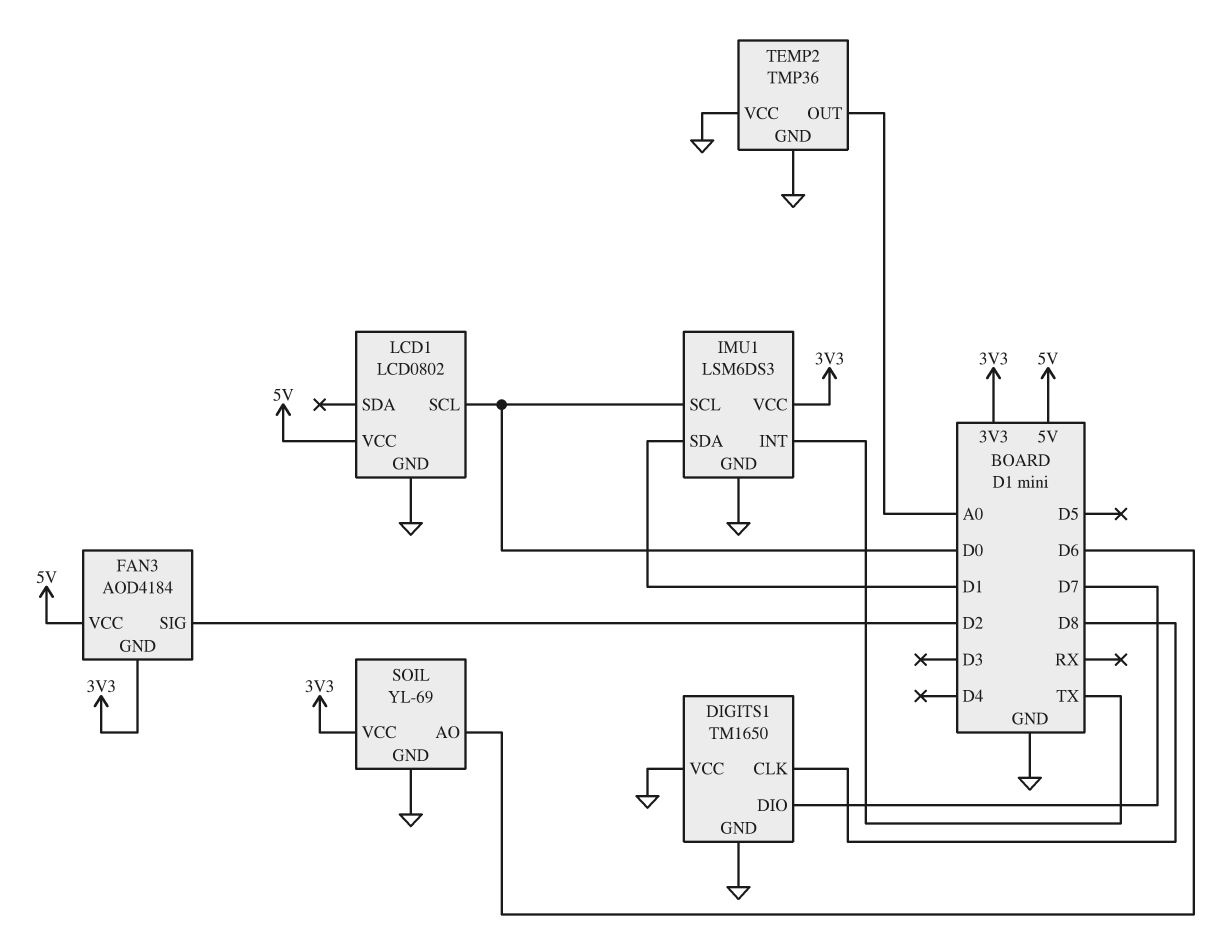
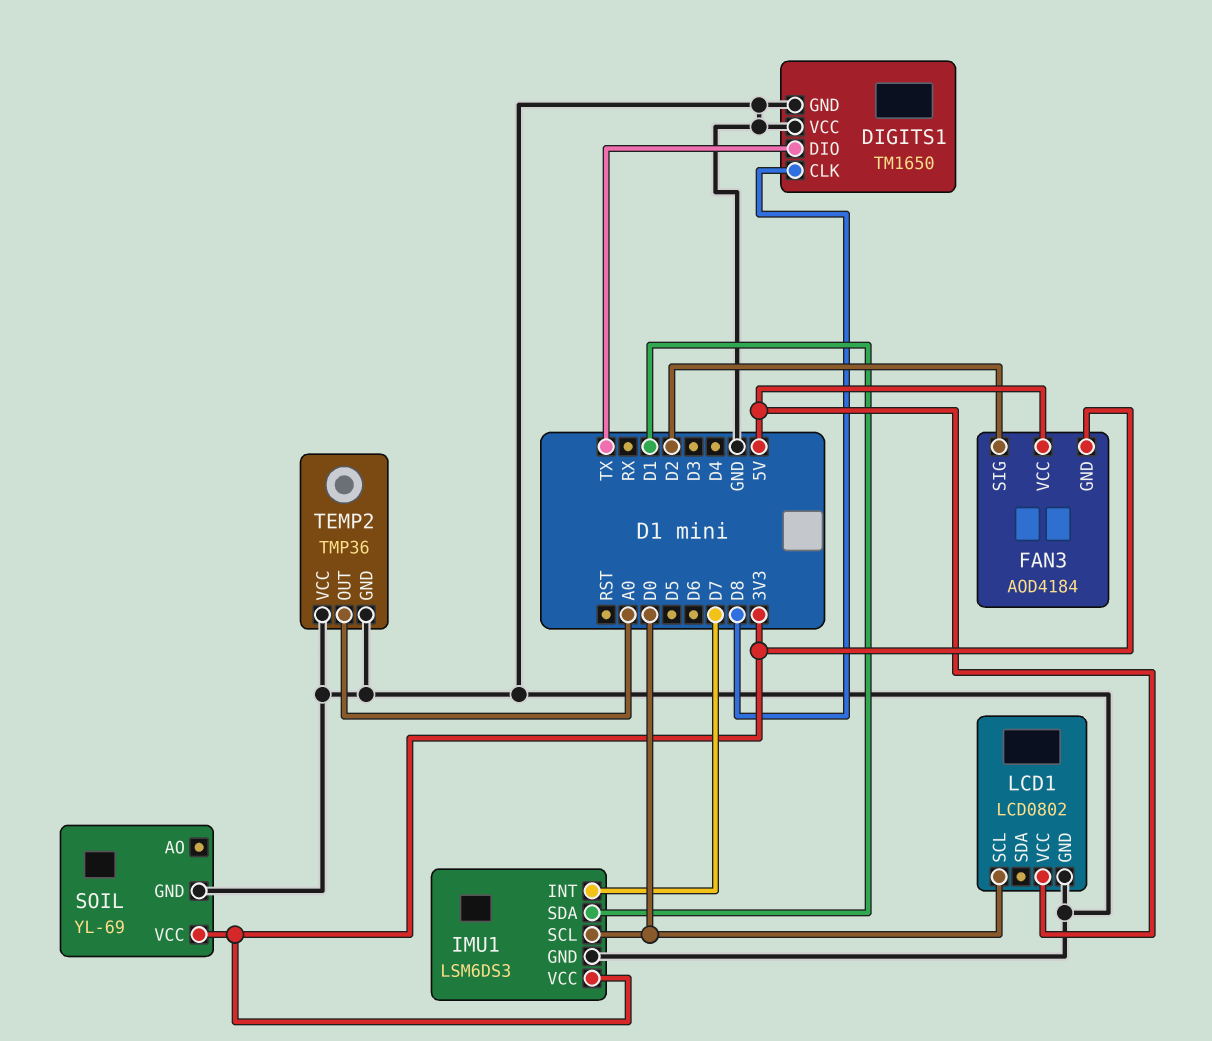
DIGITS1 pin DIO: D7 -> TX
IMU1 pin INT: TX -> D7
SOIL pin AO: D6 -> none

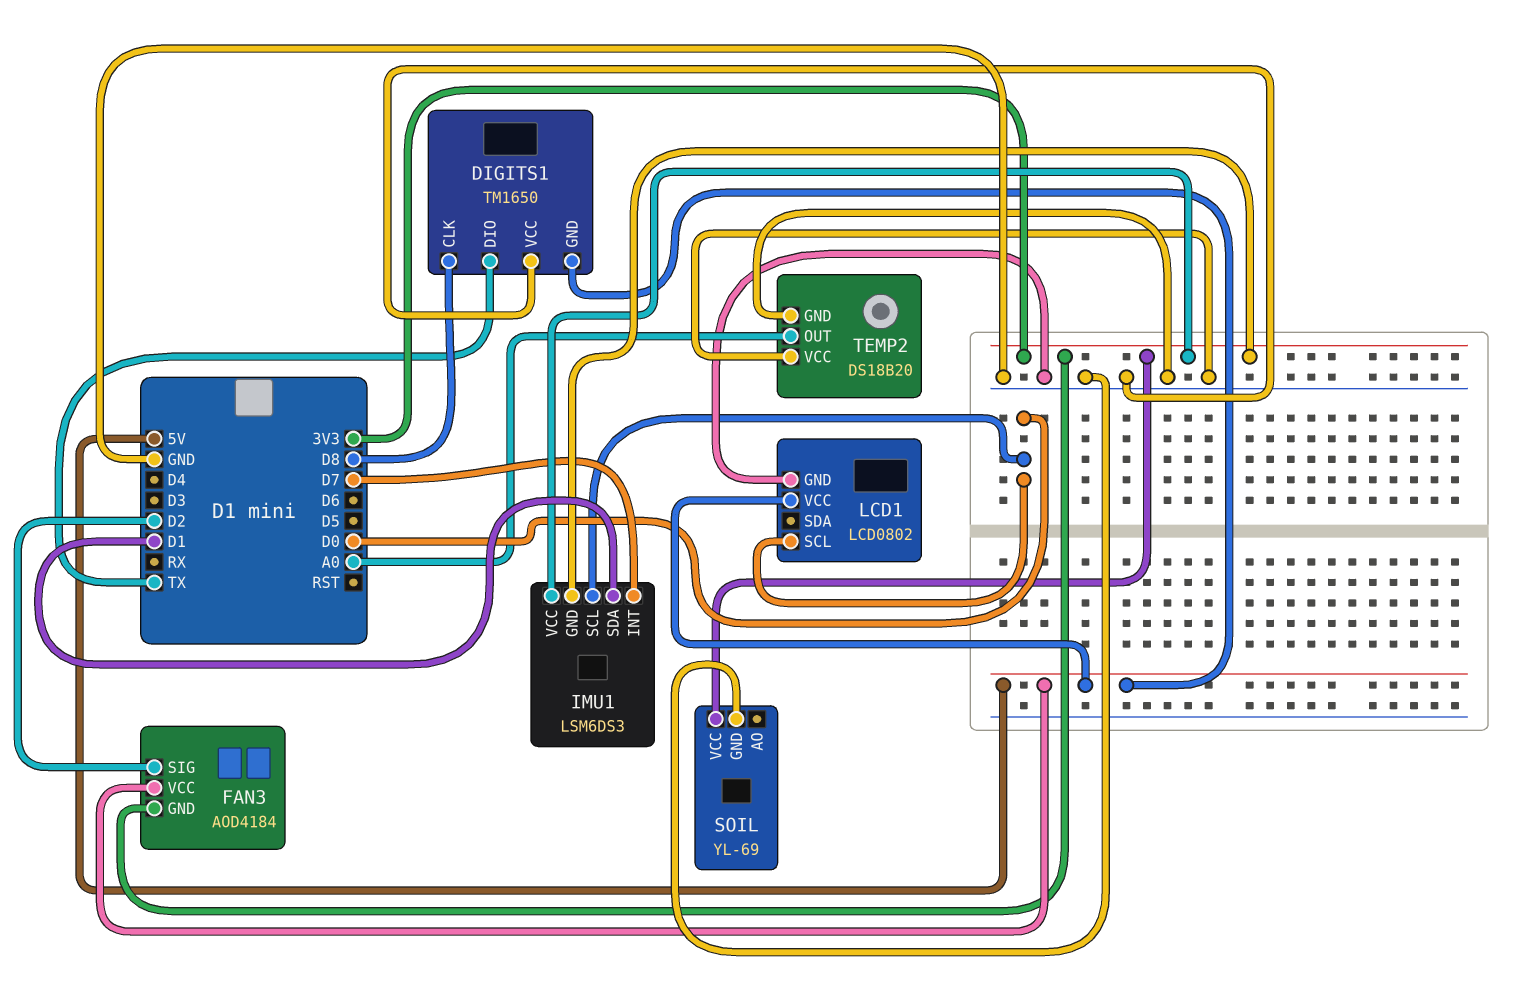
DIGITS1 pin GND: GND -> 5V
IMU1 pin GND: GND -> 3V3
TEMP2: TMP36 -> DS18B20

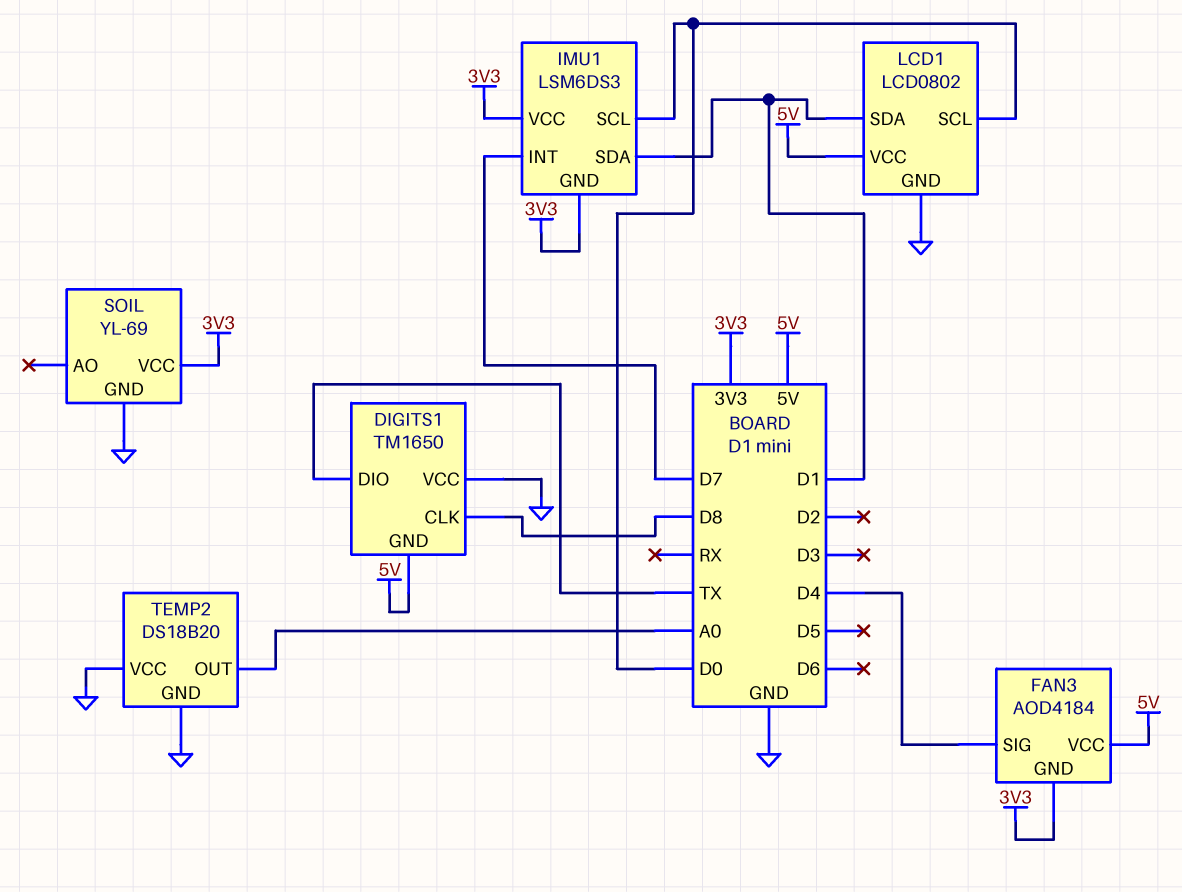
FAN3 pin SIG: D2 -> D4
LCD1 pin SDA: none -> D1

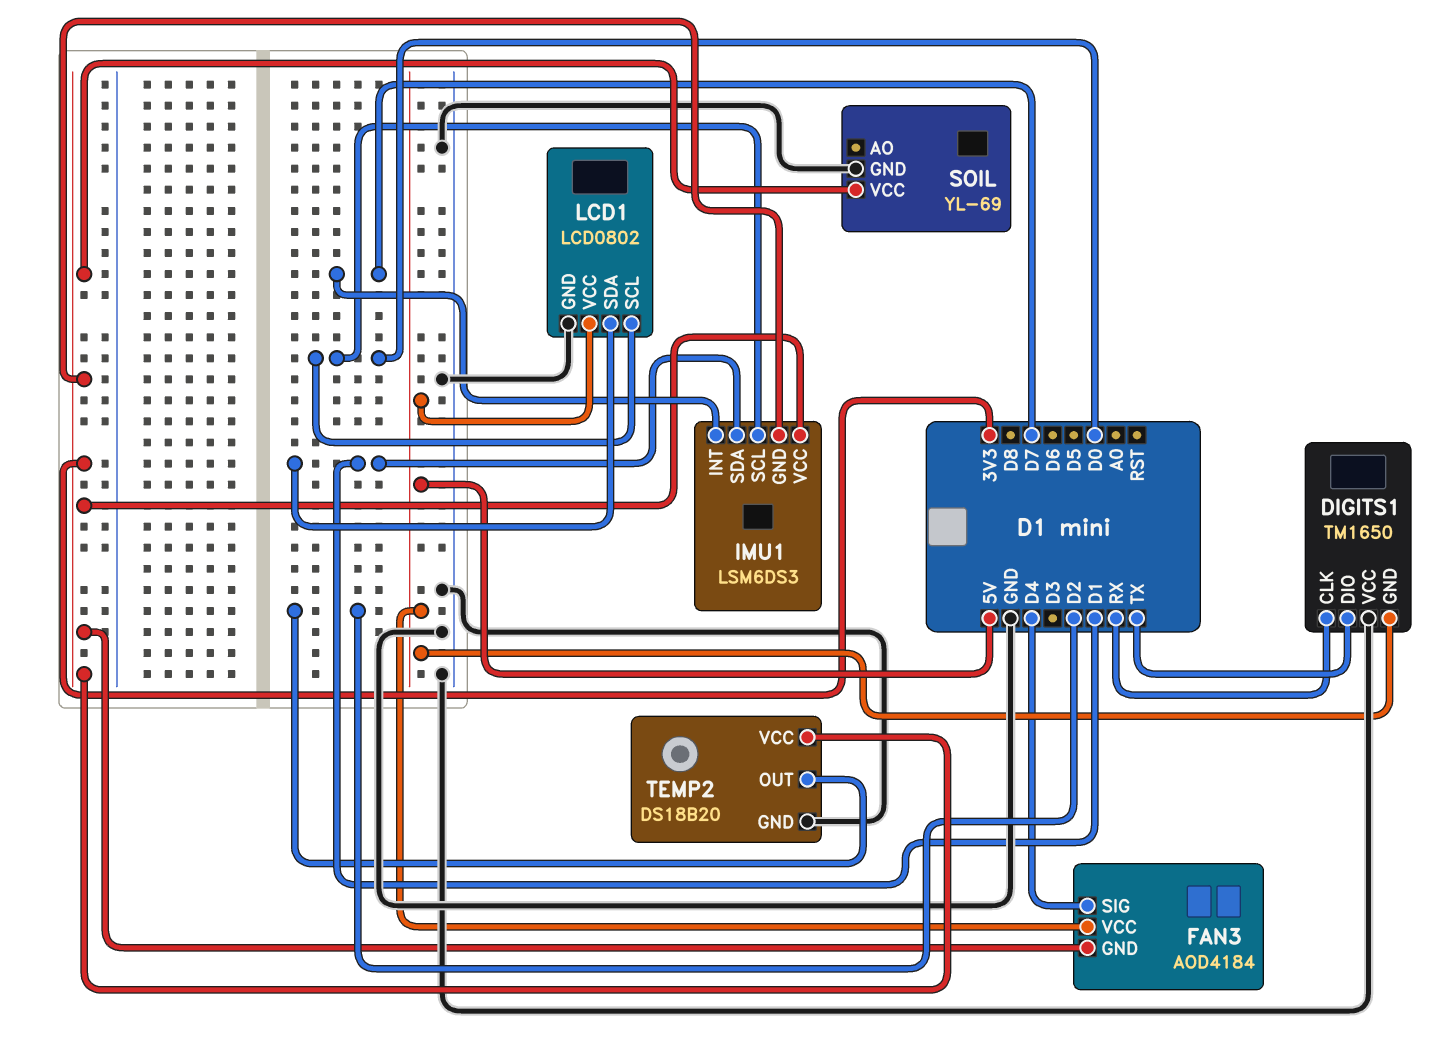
DIGITS1 pin CLK: D8 -> RX
TEMP2 pin OUT: A0 -> D2
TEMP2 pin VCC: GND -> 3V3

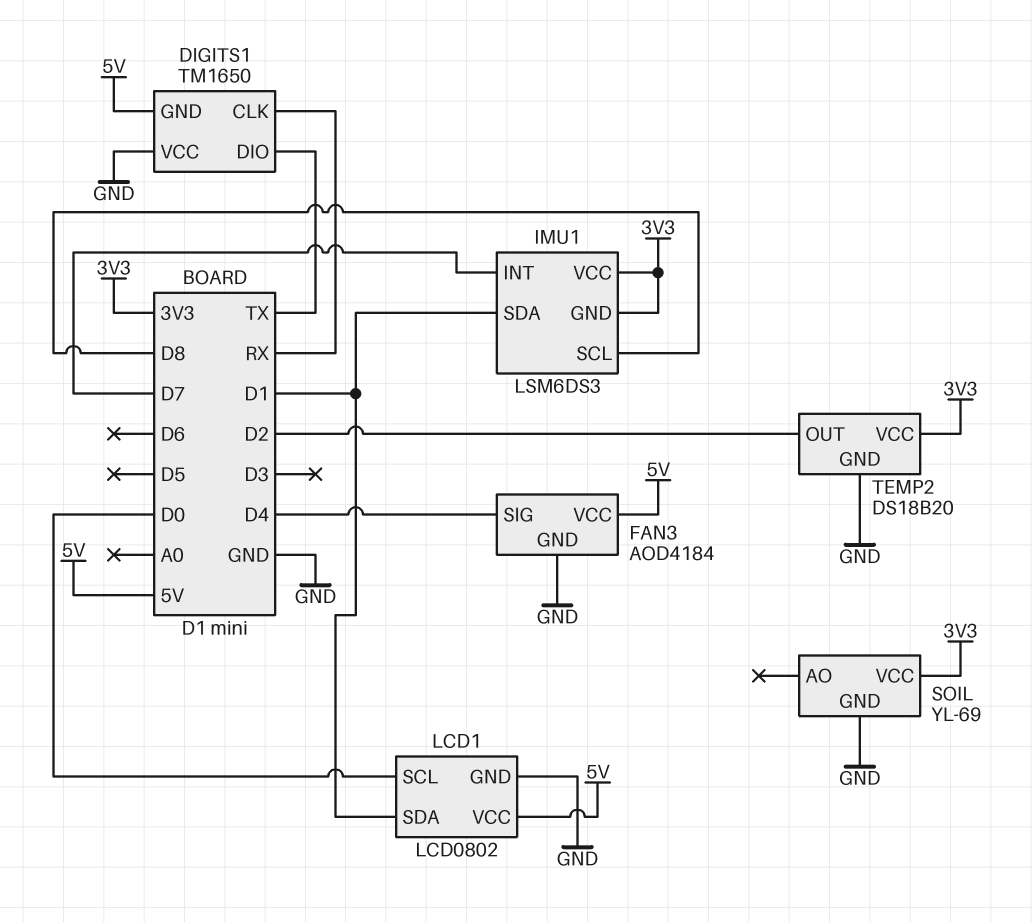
FAN3 pin GND: 3V3 -> GND
IMU1 pin SCL: D0 -> D8

